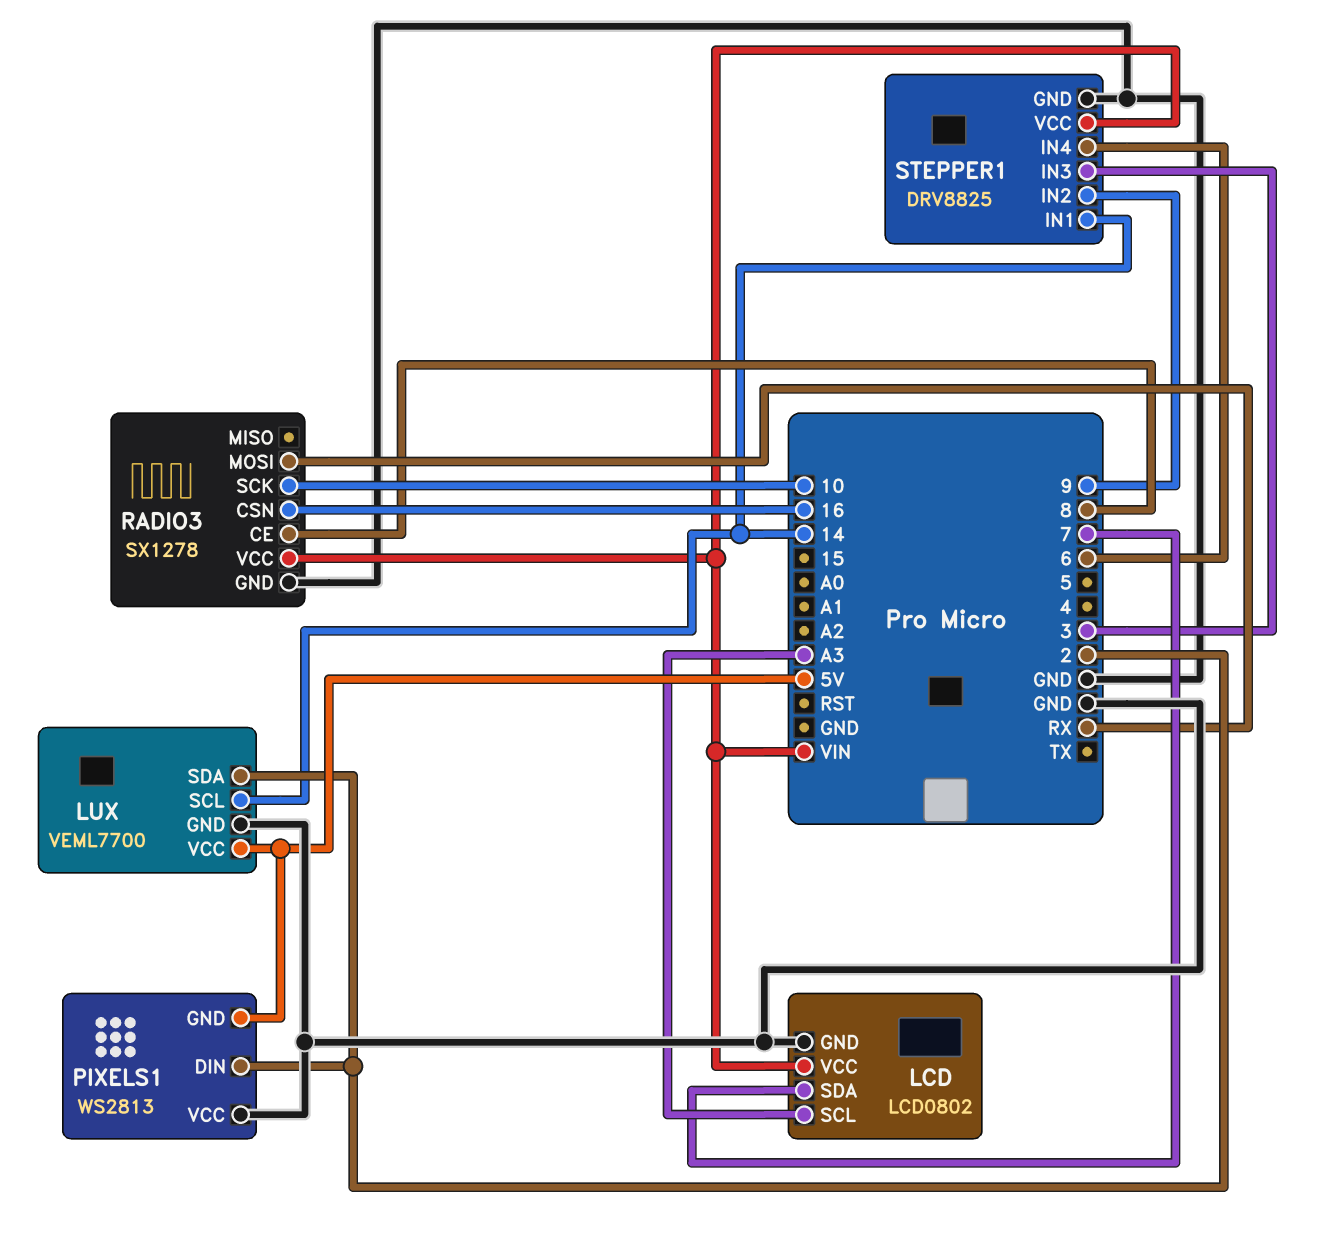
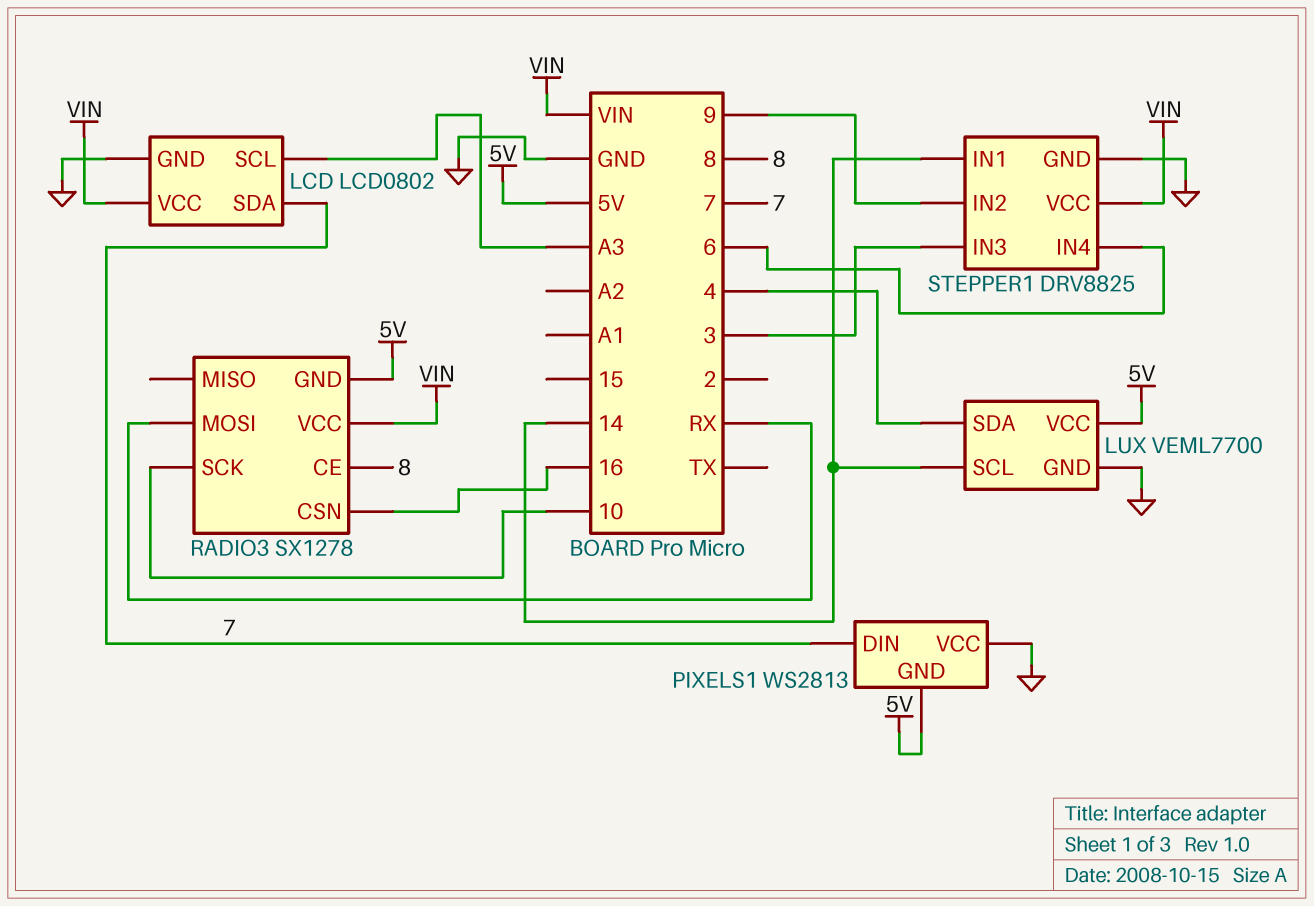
LUX pin SDA: 2 -> 4
PIXELS1 pin DIN: 2 -> 7
RADIO3 pin GND: GND -> 5V

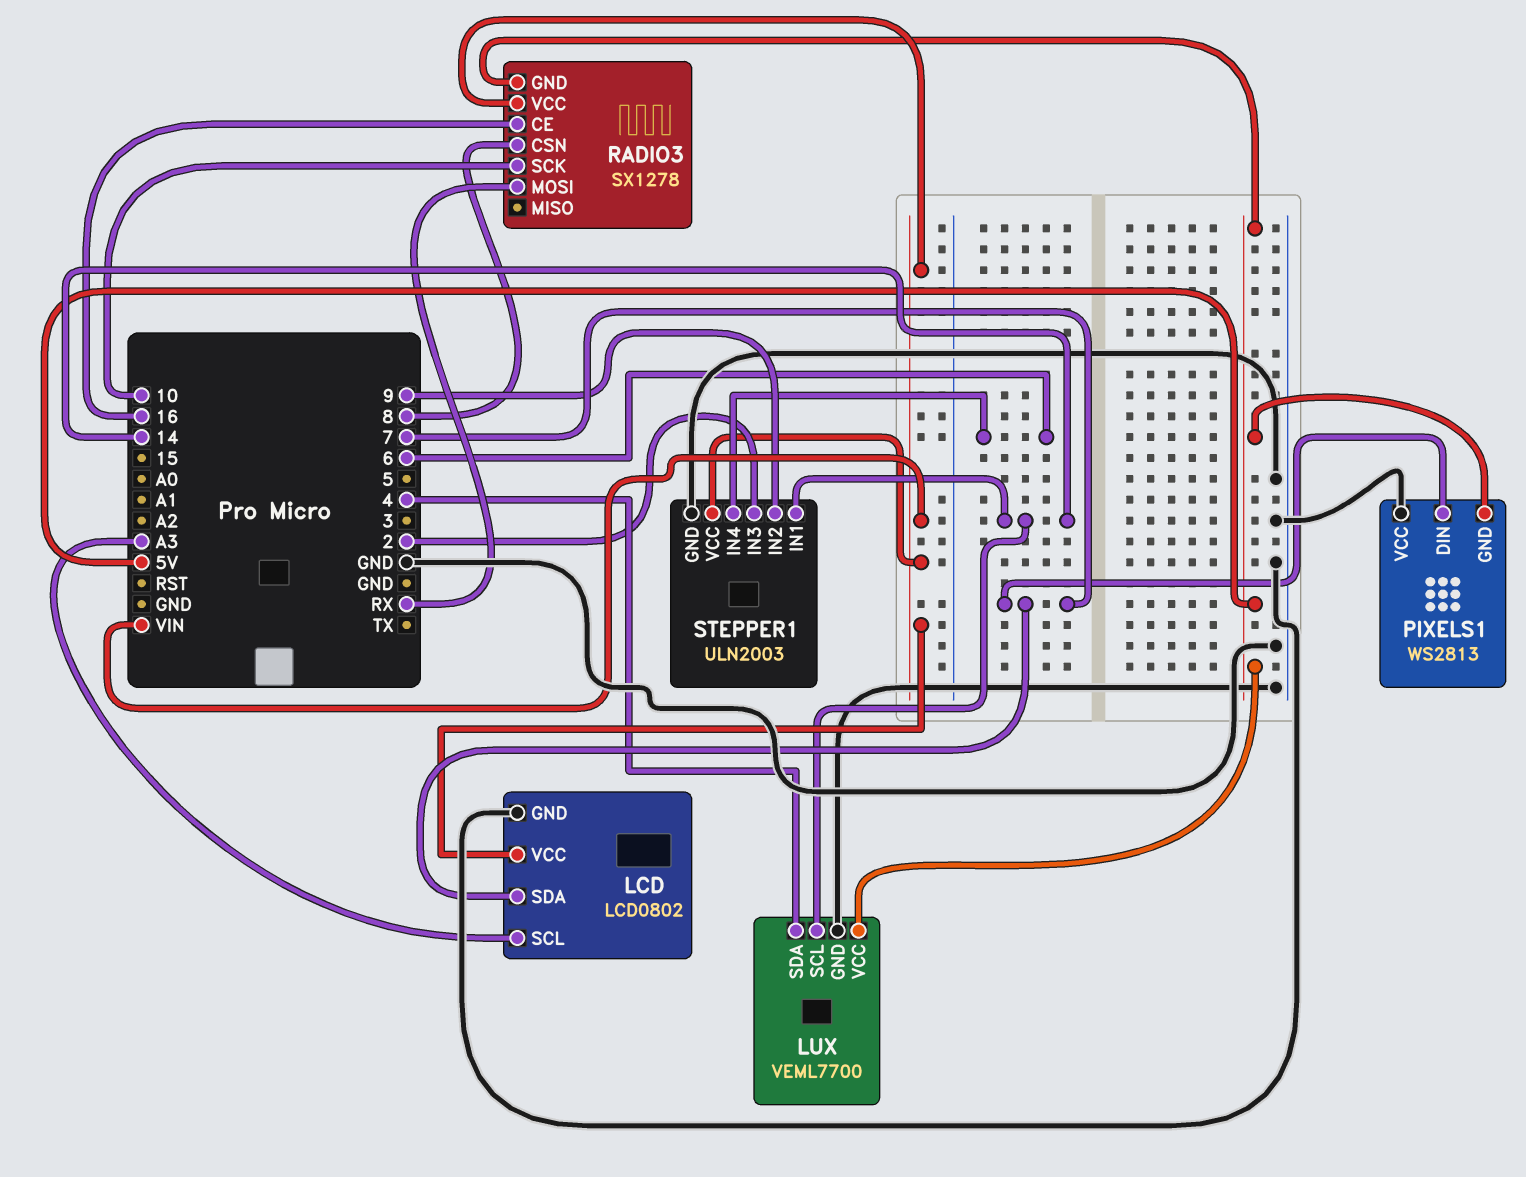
RADIO3 pin CE: 8 -> 16
RADIO3 pin CSN: 16 -> 8
STEPPER1: DRV8825 -> ULN2003
STEPPER1 pin IN3: 3 -> 2

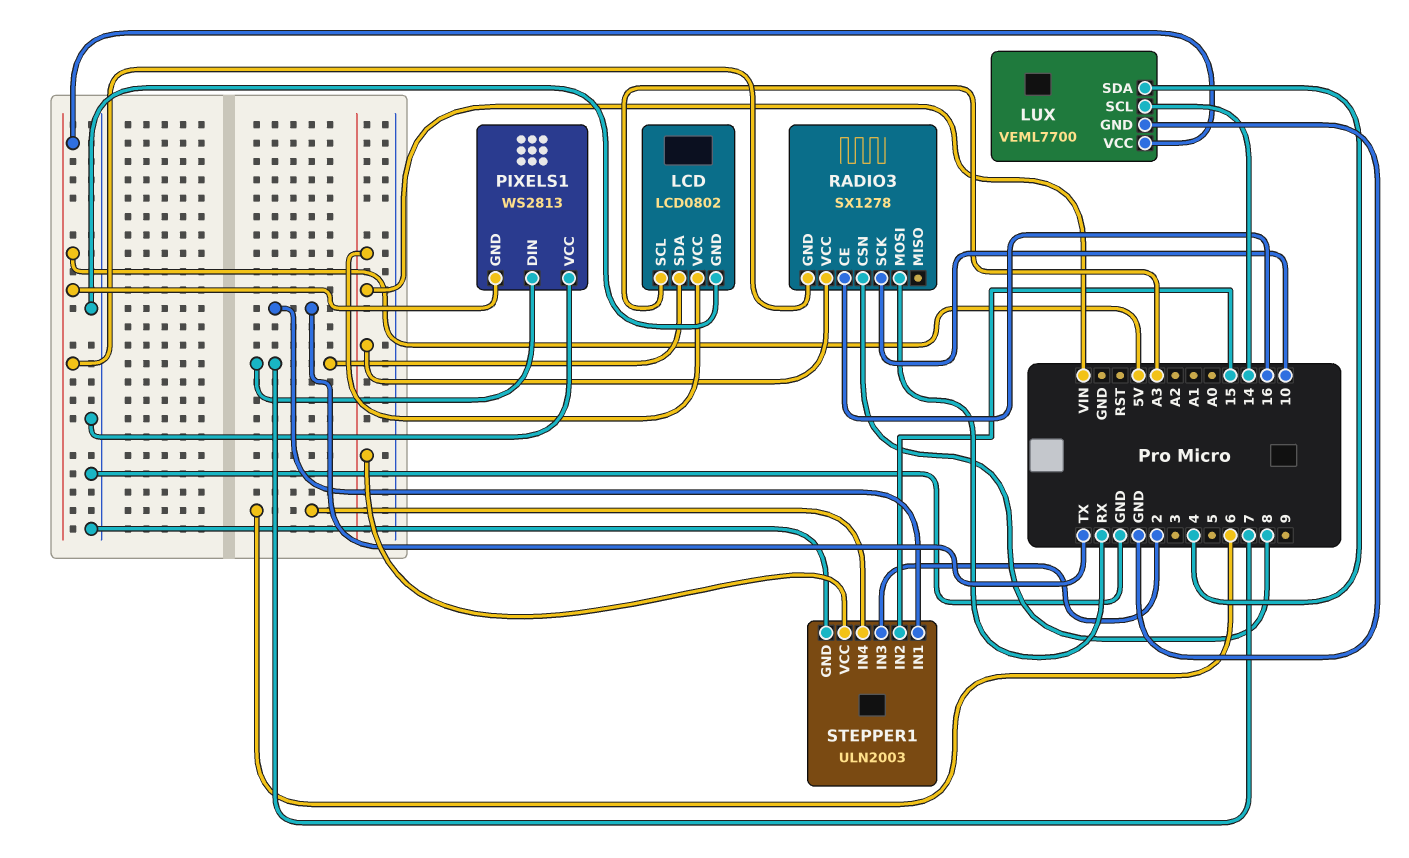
STEPPER1 pin IN1: 14 -> TX
STEPPER1 pin IN2: 9 -> 15

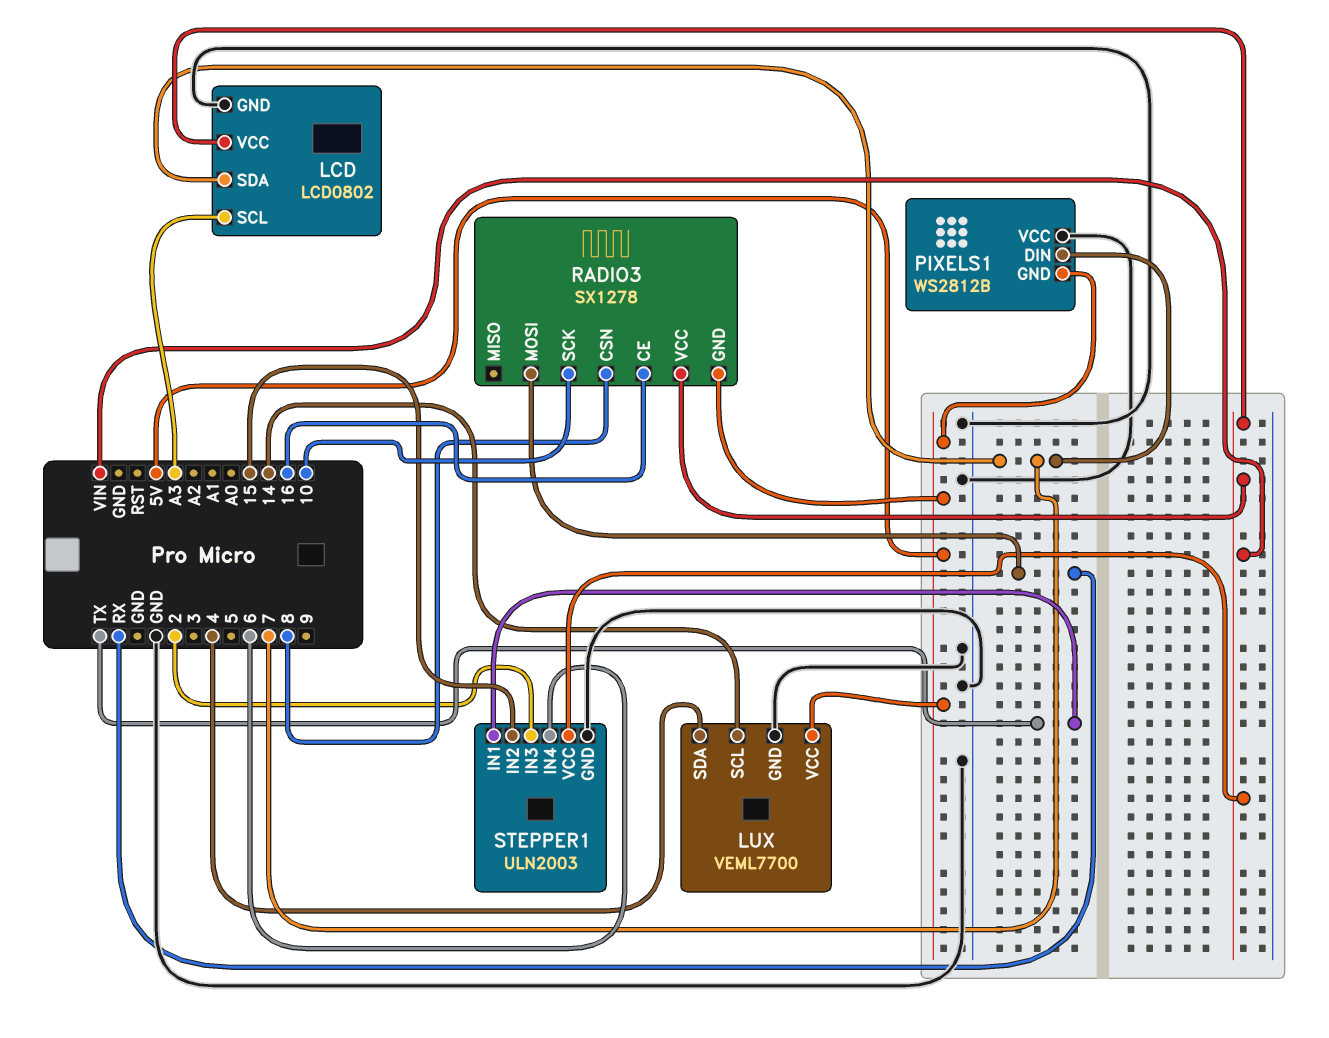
PIXELS1: WS2813 -> WS2812B

